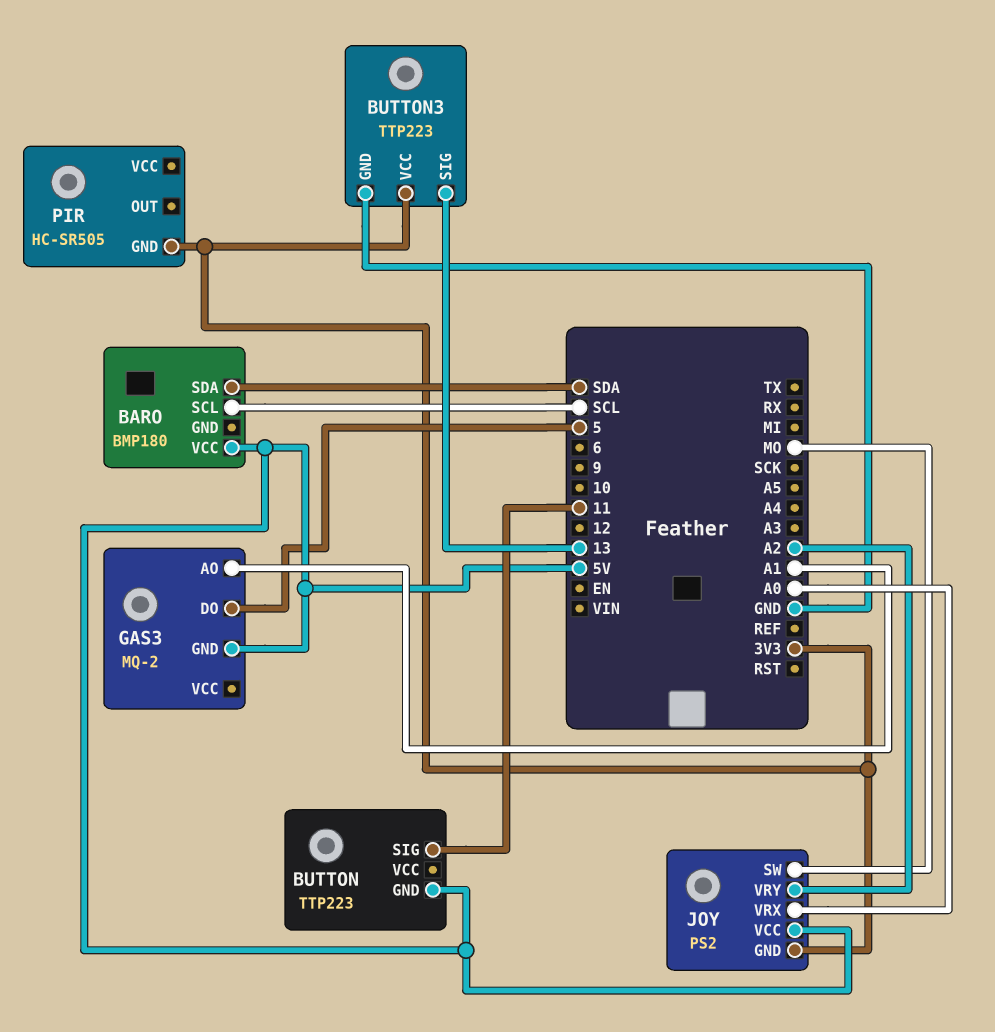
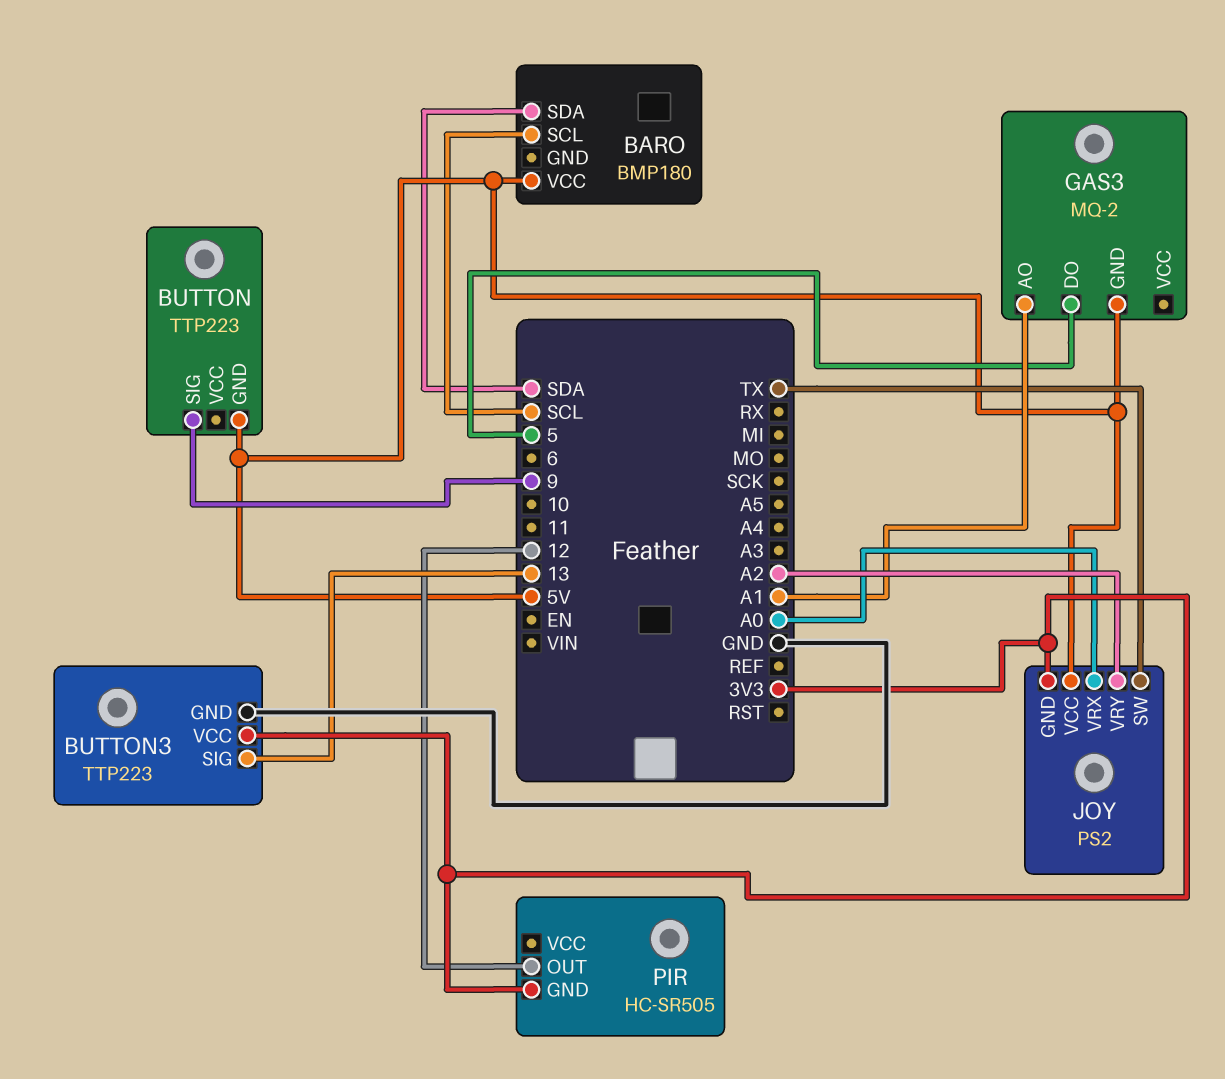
BUTTON pin SIG: 11 -> 9
JOY pin SW: MO -> TX
PIR pin OUT: none -> 12

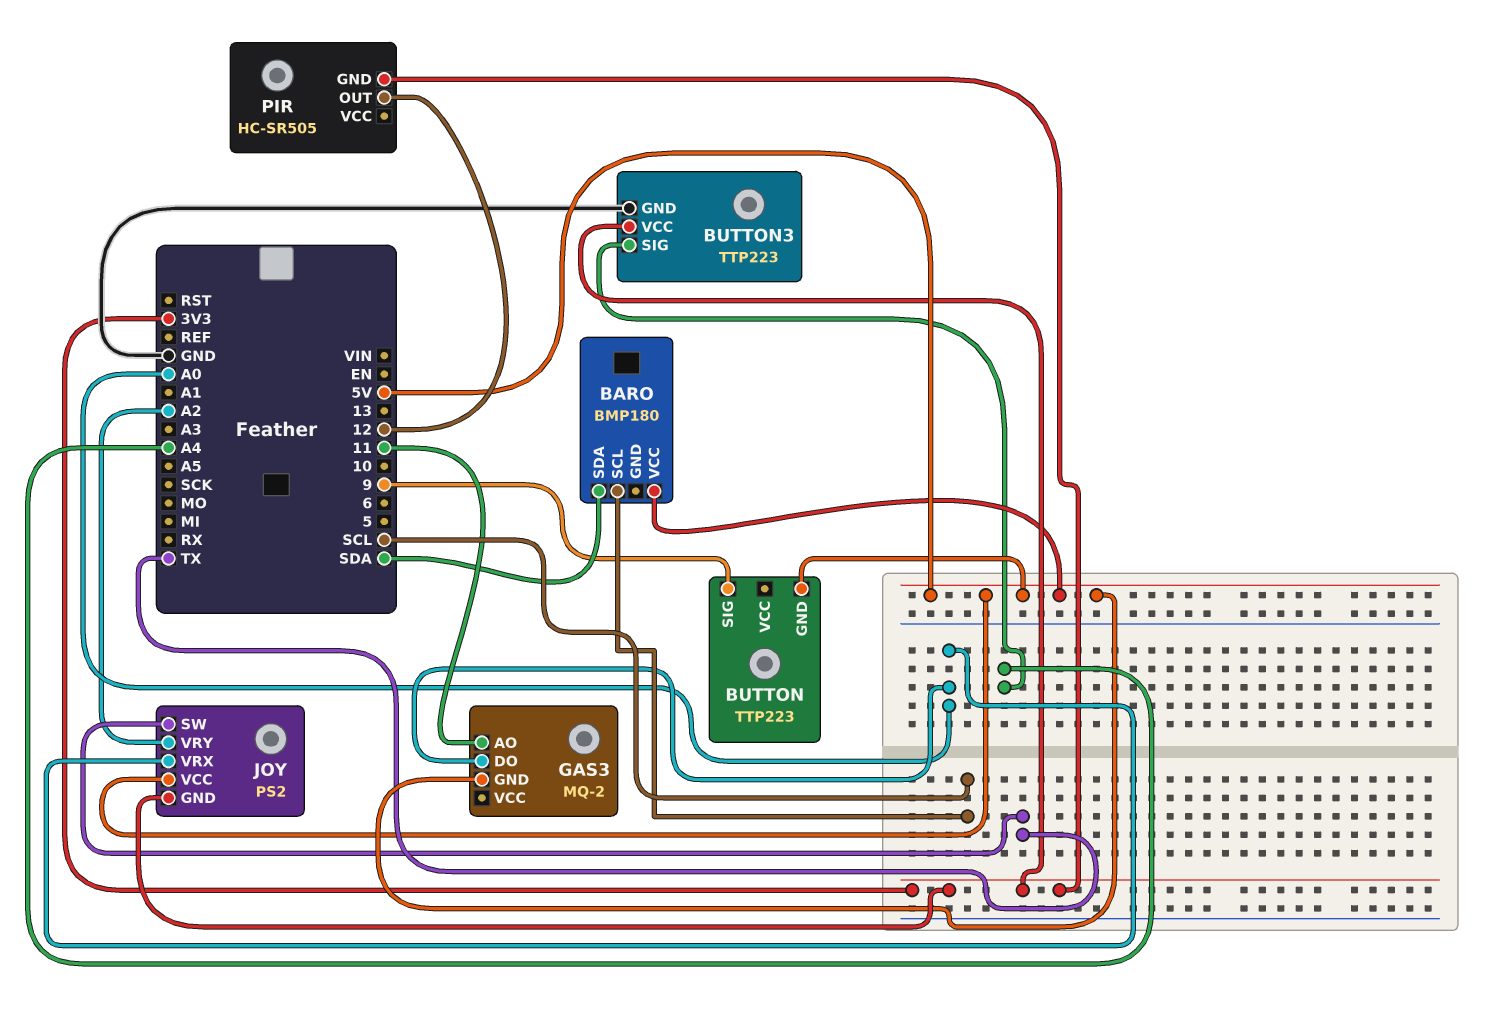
BUTTON3 pin SIG: 13 -> A4
GAS3 pin AO: A1 -> 11
GAS3 pin DO: 5 -> A0

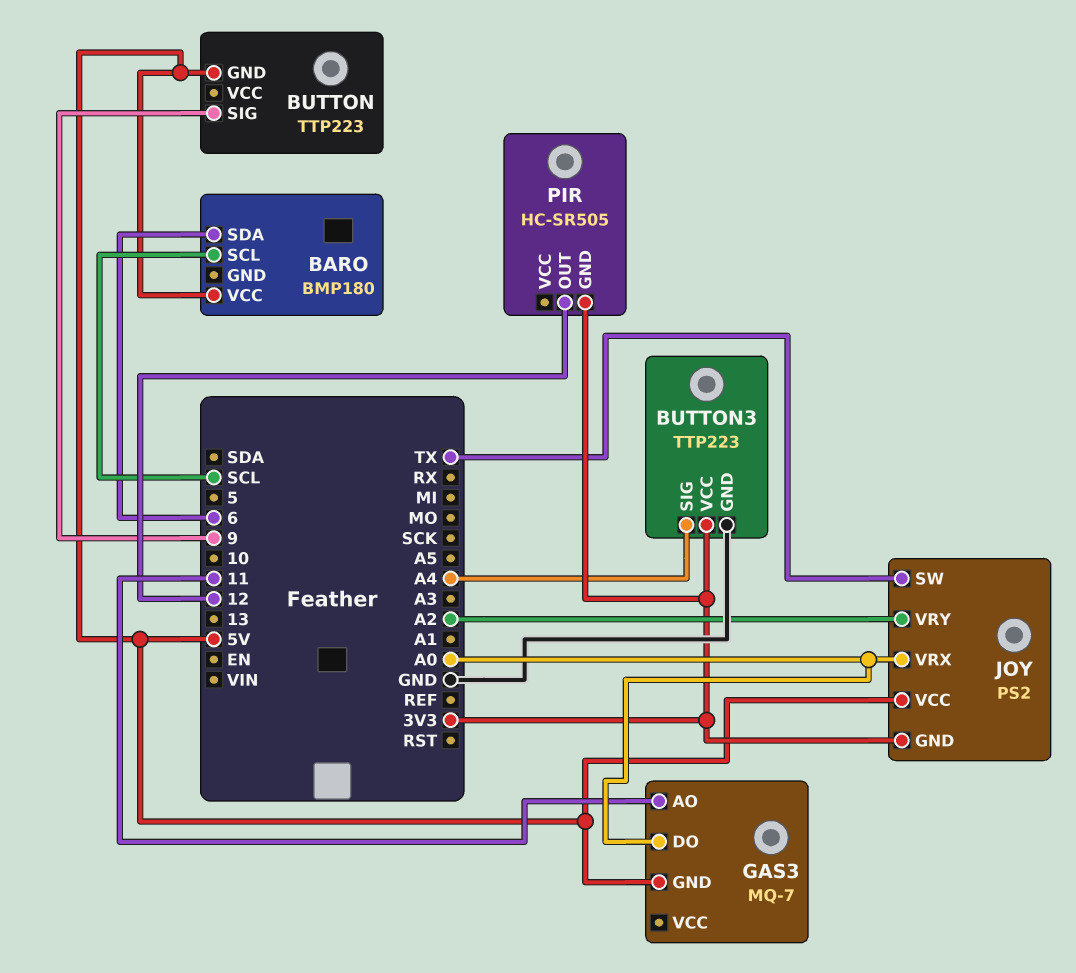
BARO pin SDA: SDA -> 6
GAS3: MQ-2 -> MQ-7

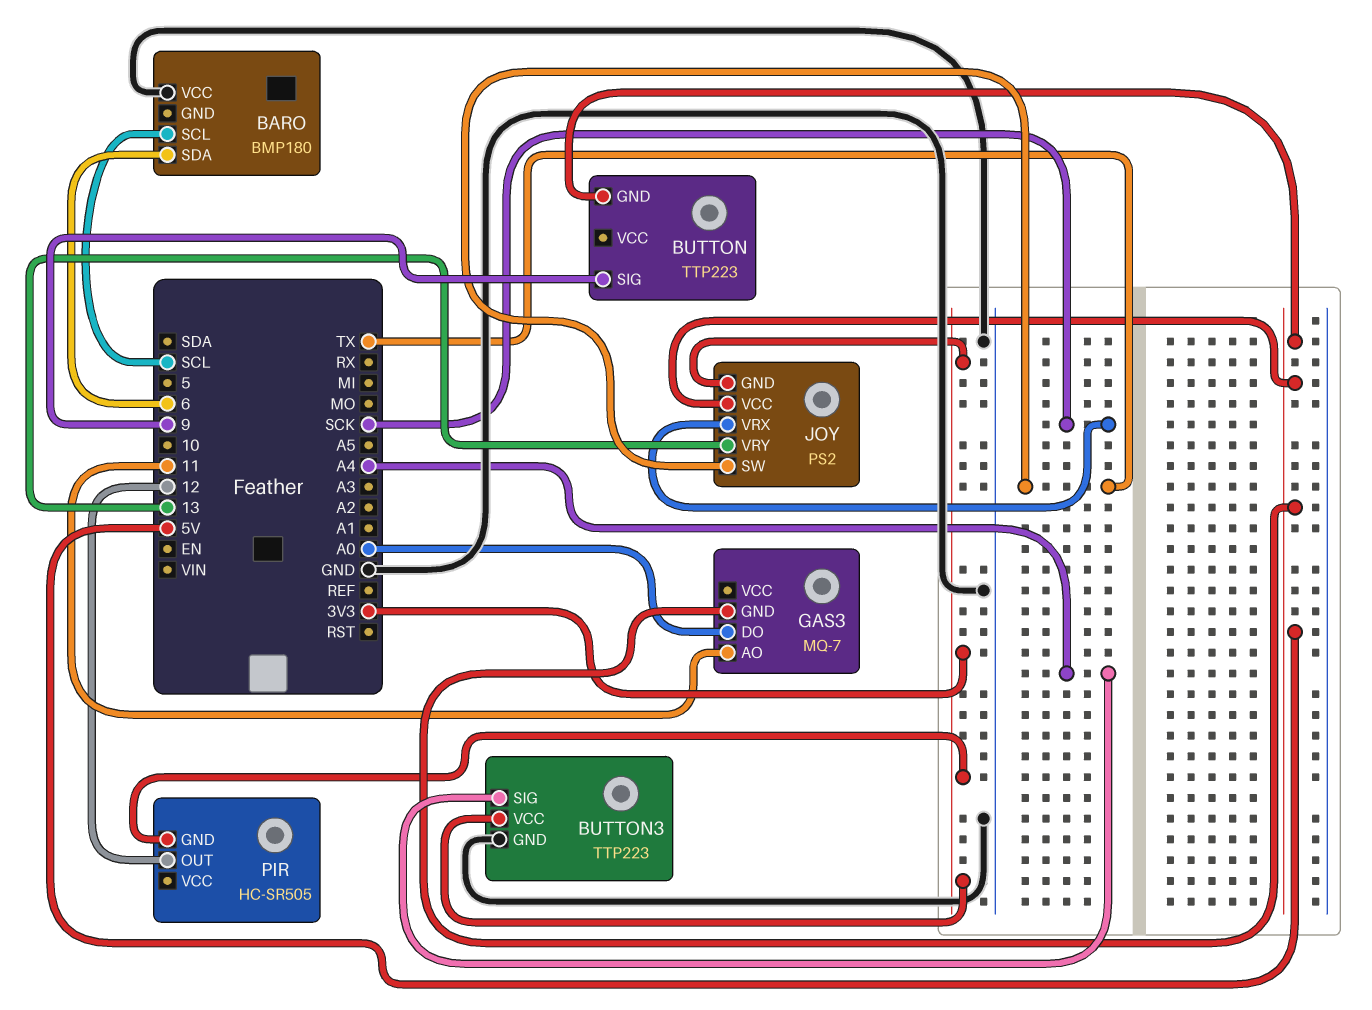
BARO pin VCC: 5V -> GND
JOY pin VRX: A0 -> SCK
JOY pin VRY: A2 -> 13

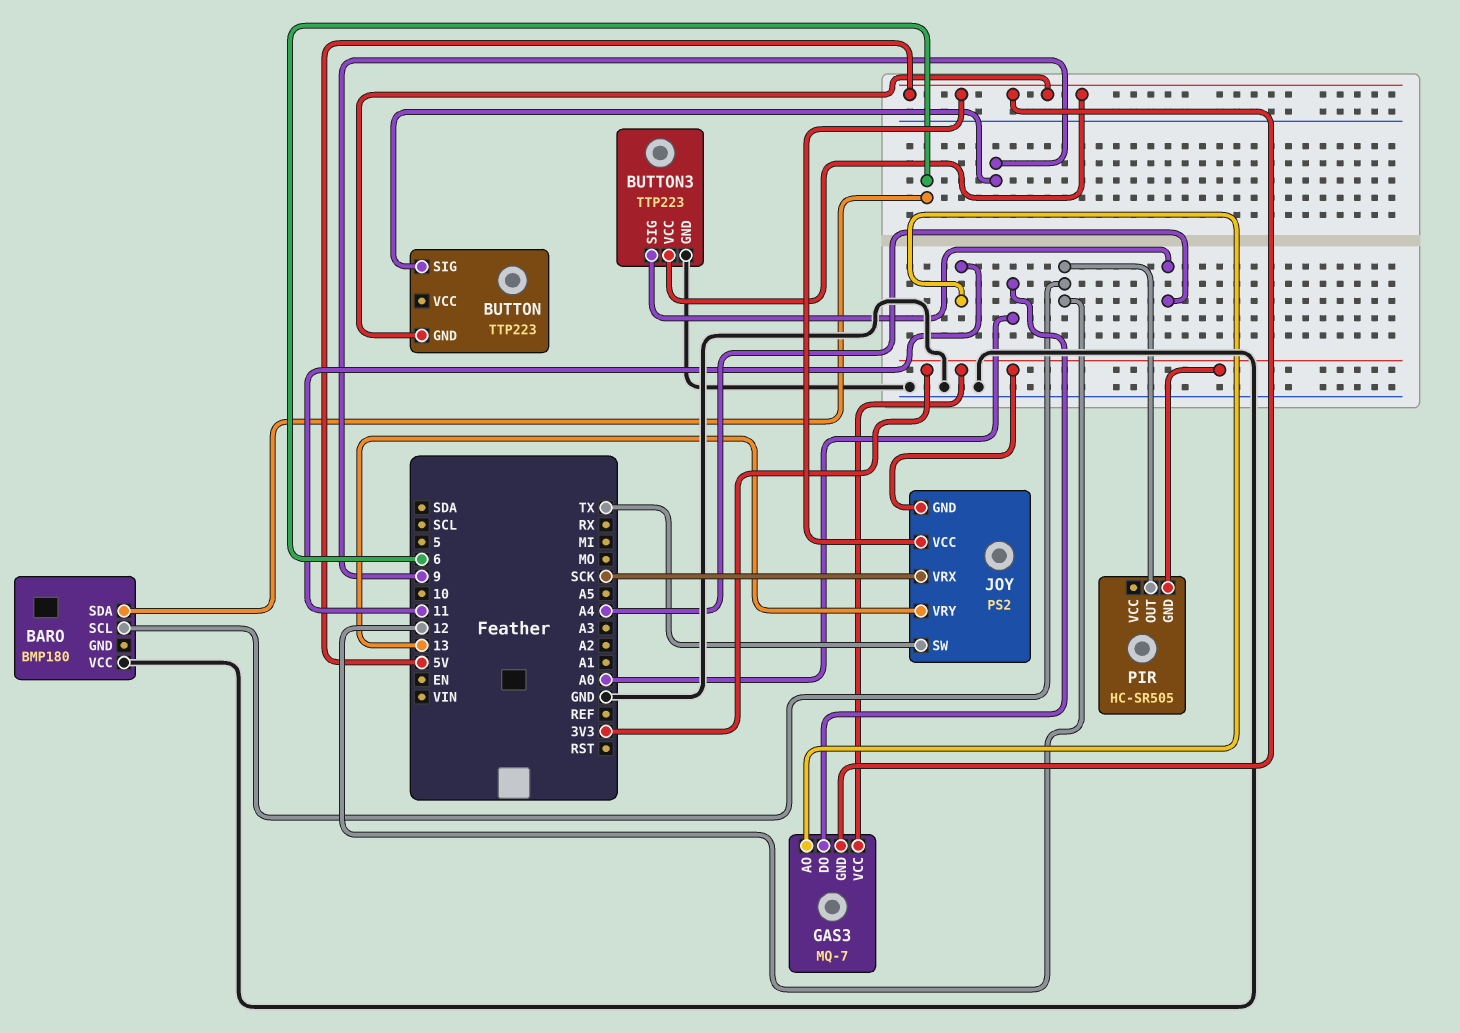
BARO pin SCL: SCL -> 12
BUTTON3 pin VCC: 3V3 -> 5V
GAS3 pin VCC: none -> 3V3

